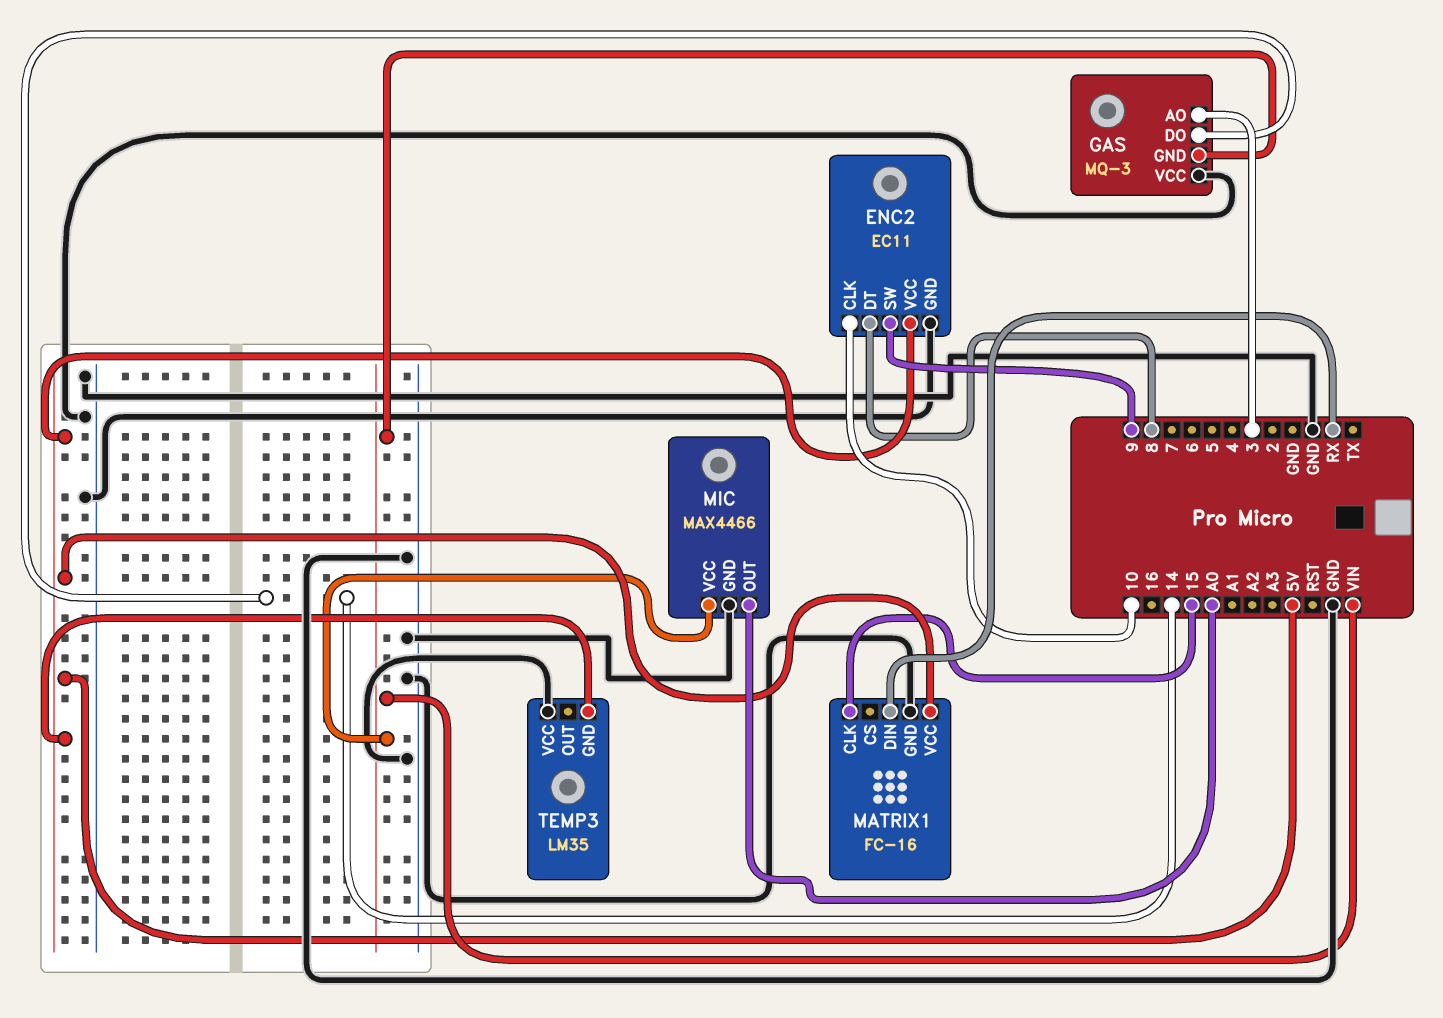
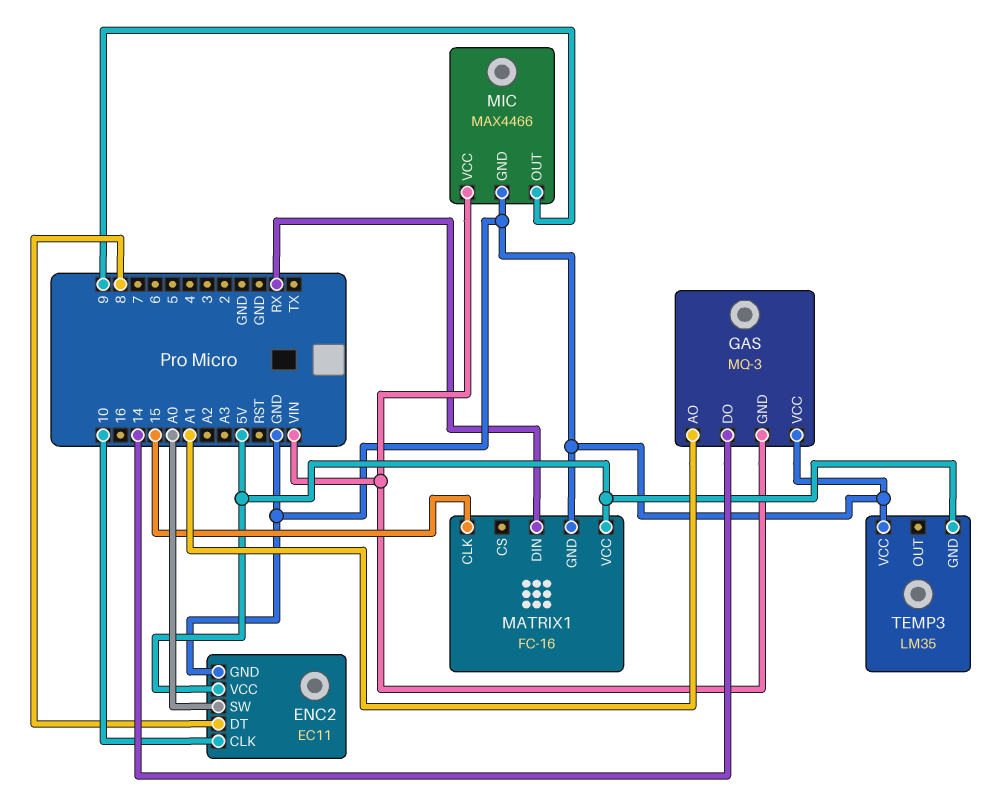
ENC2 pin SW: 9 -> A0
GAS pin AO: 3 -> A1
MIC pin OUT: A0 -> 9

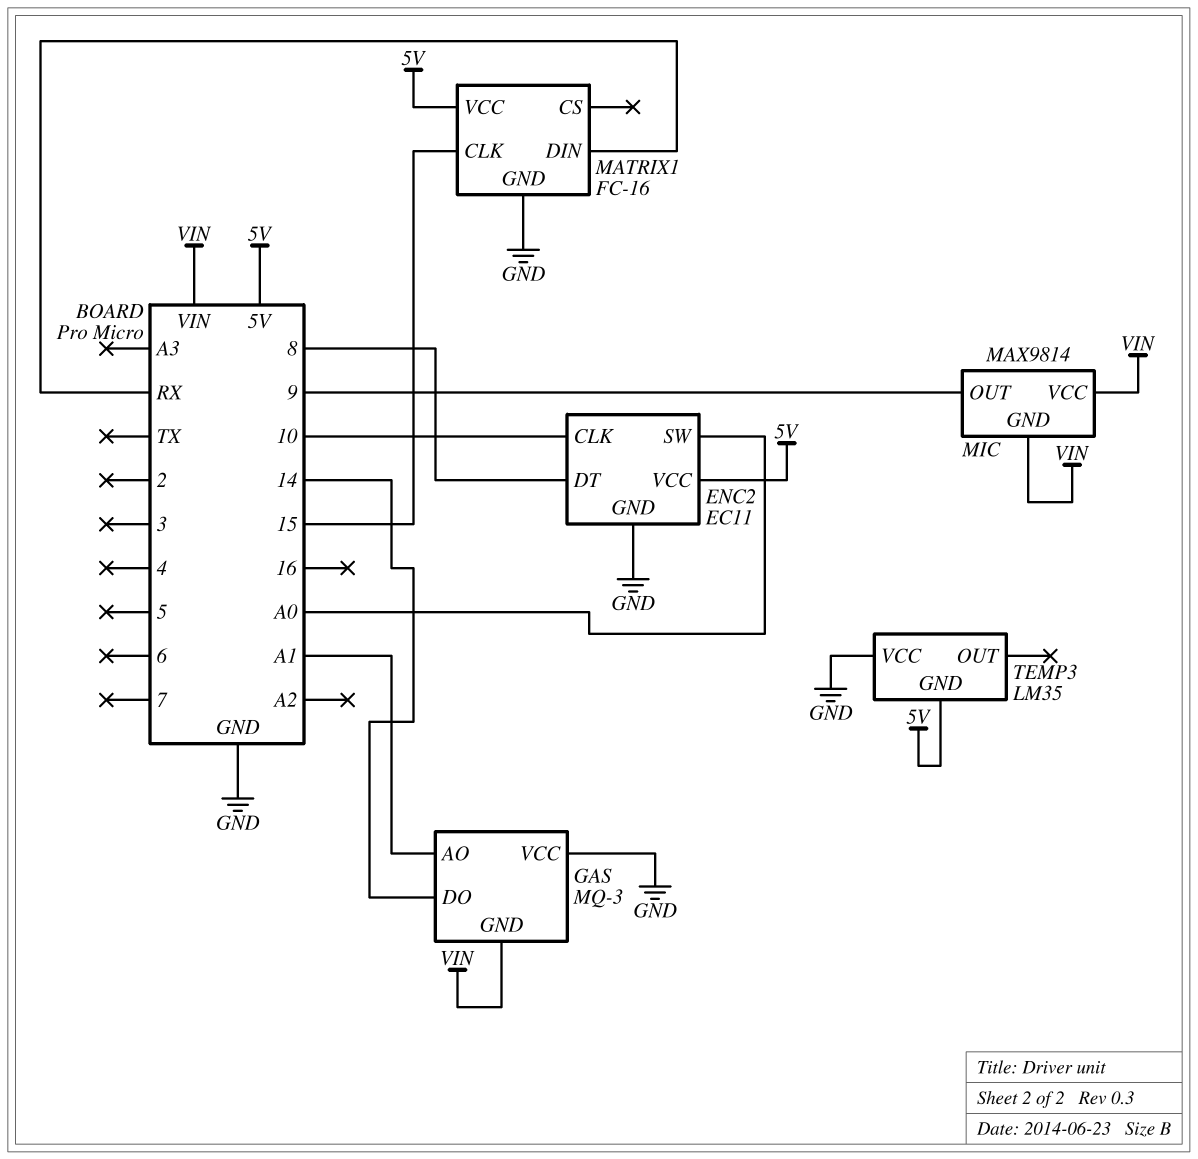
MIC: MAX4466 -> MAX9814
MIC pin GND: GND -> VIN

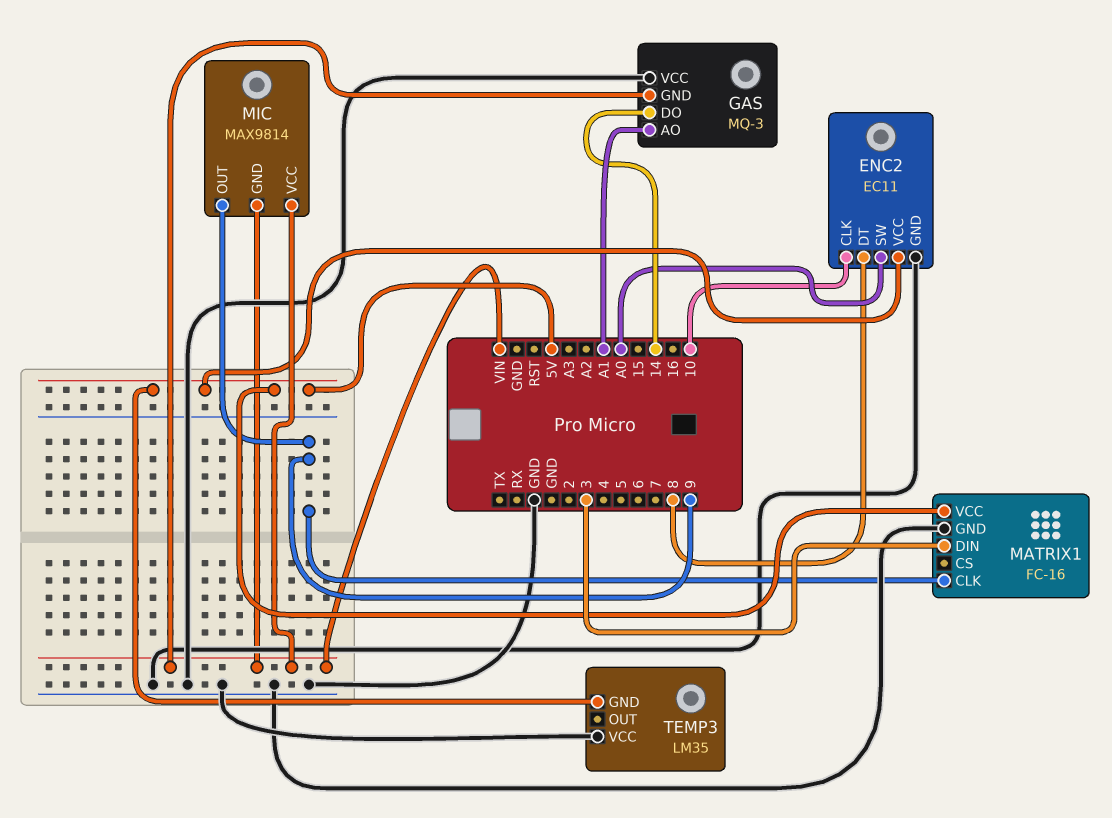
MATRIX1 pin CLK: 15 -> 9
MATRIX1 pin DIN: RX -> 3

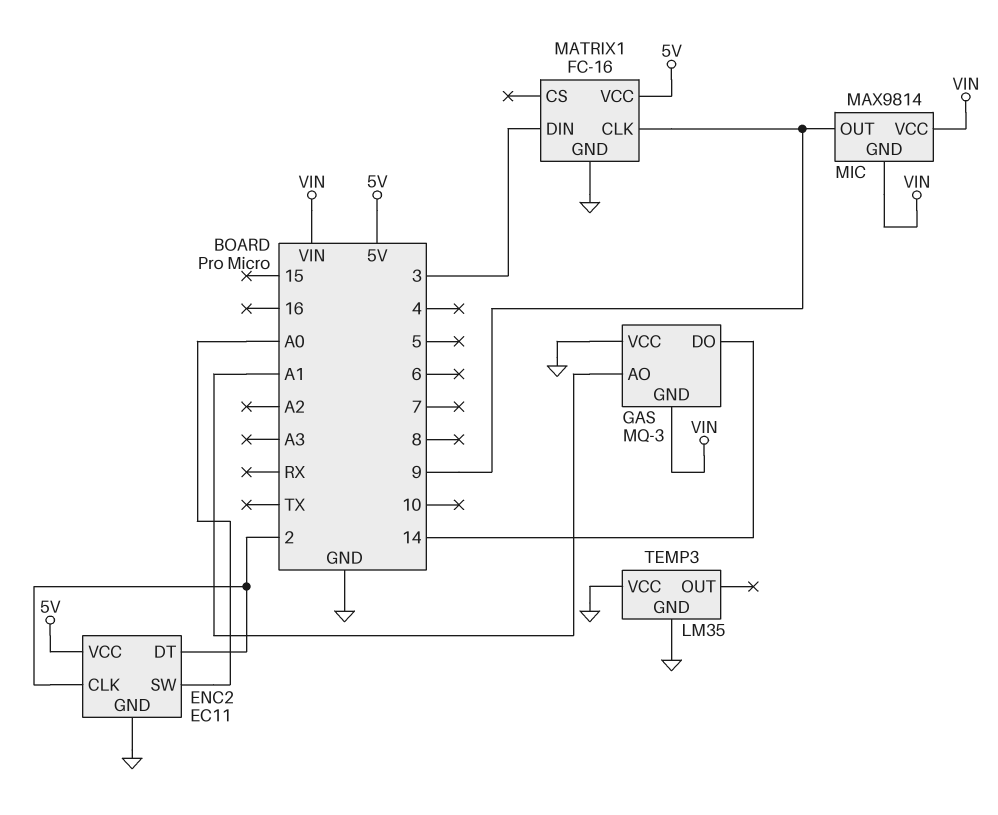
ENC2 pin CLK: 10 -> 2
ENC2 pin DT: 8 -> 2
TEMP3 pin GND: 5V -> GND

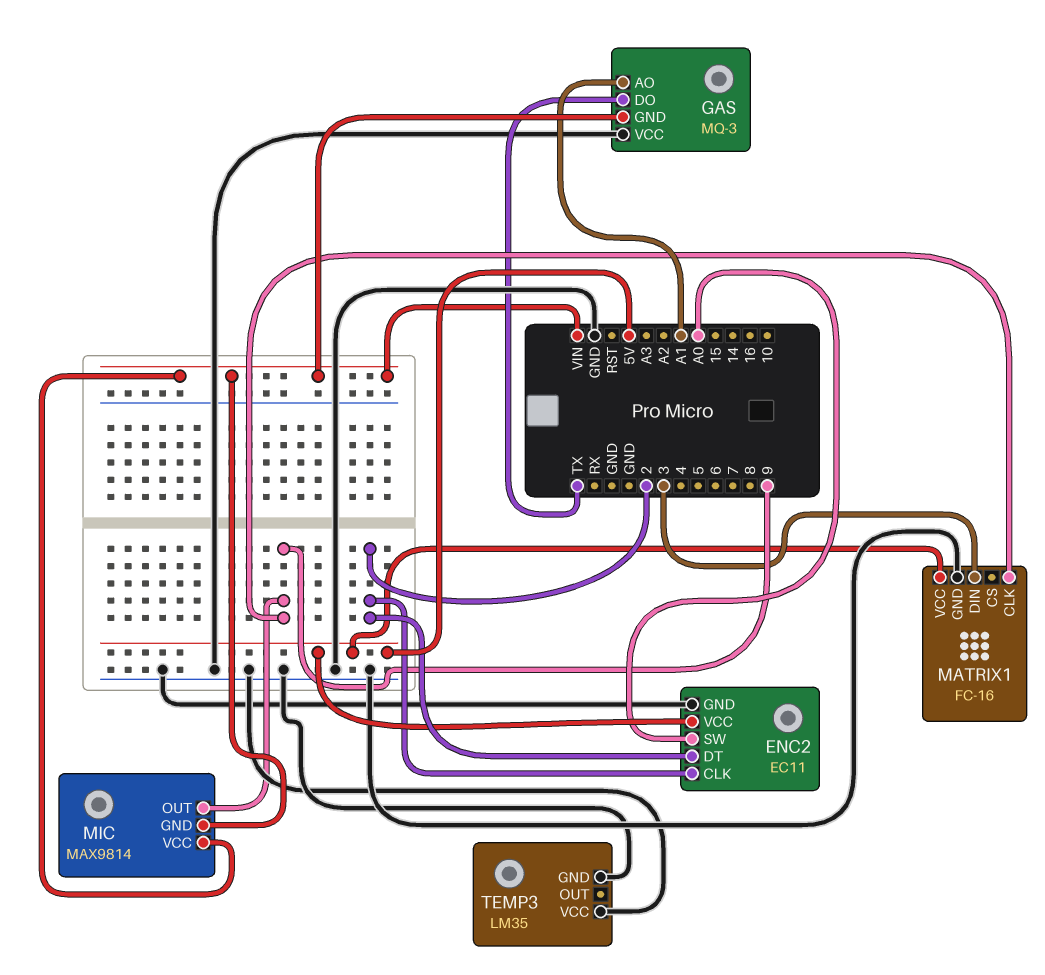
GAS pin DO: 14 -> TX

